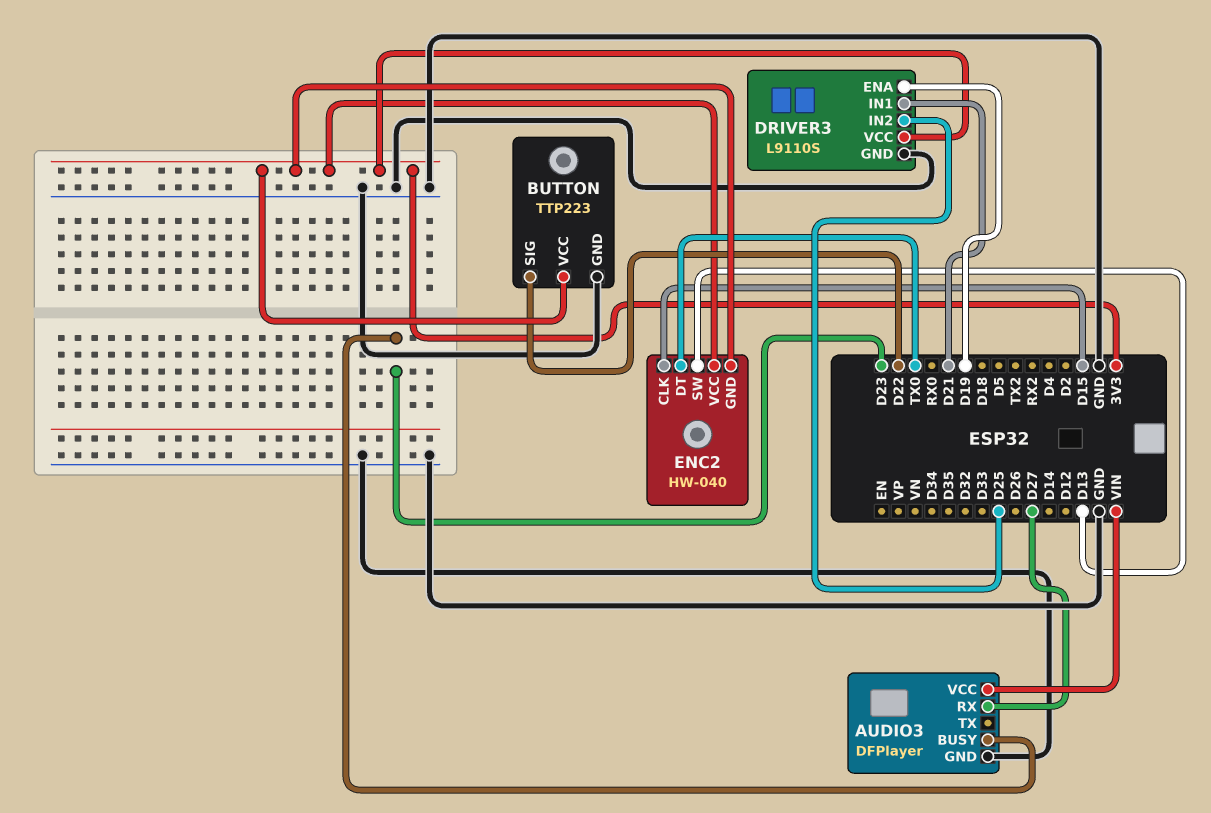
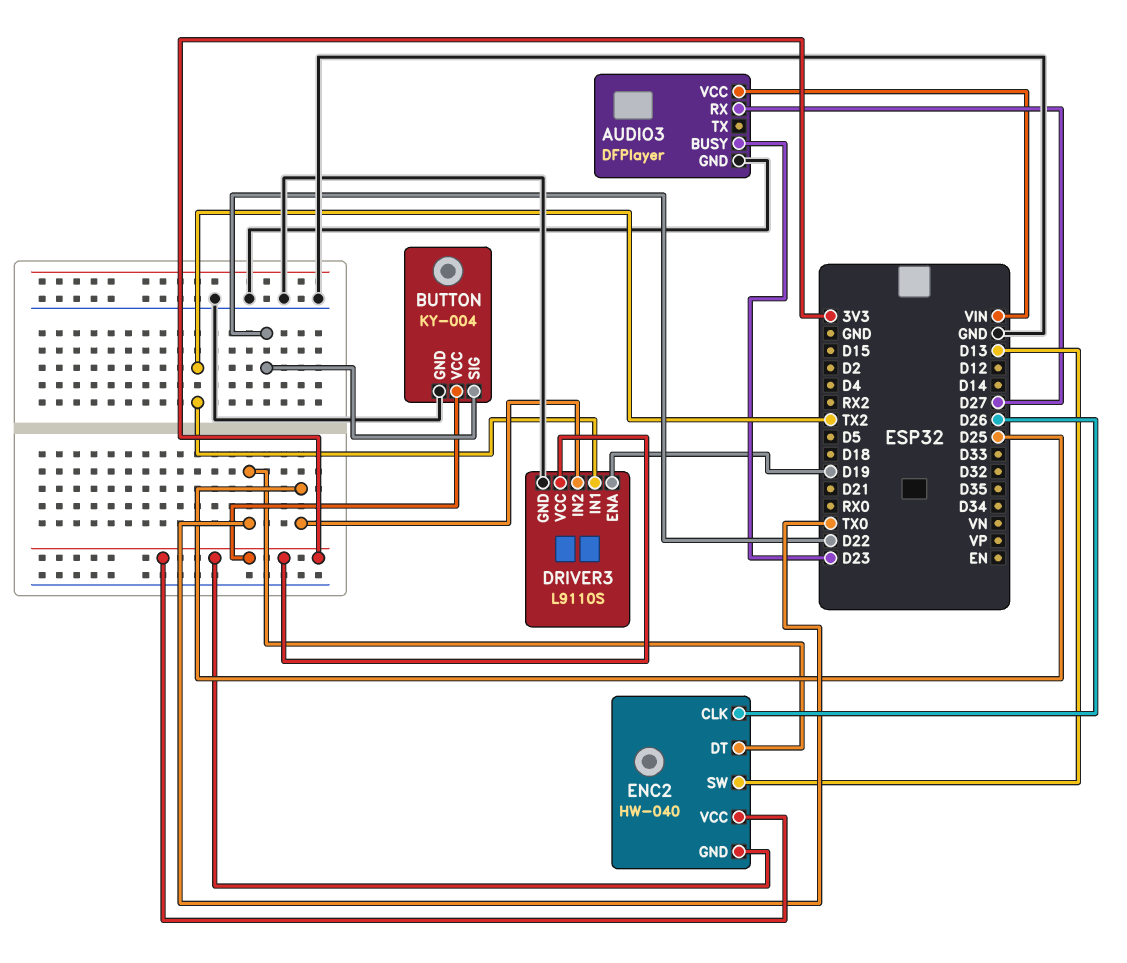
BUTTON: TTP223 -> KY-004
DRIVER3 pin IN1: D21 -> TX2
ENC2 pin CLK: D15 -> D26

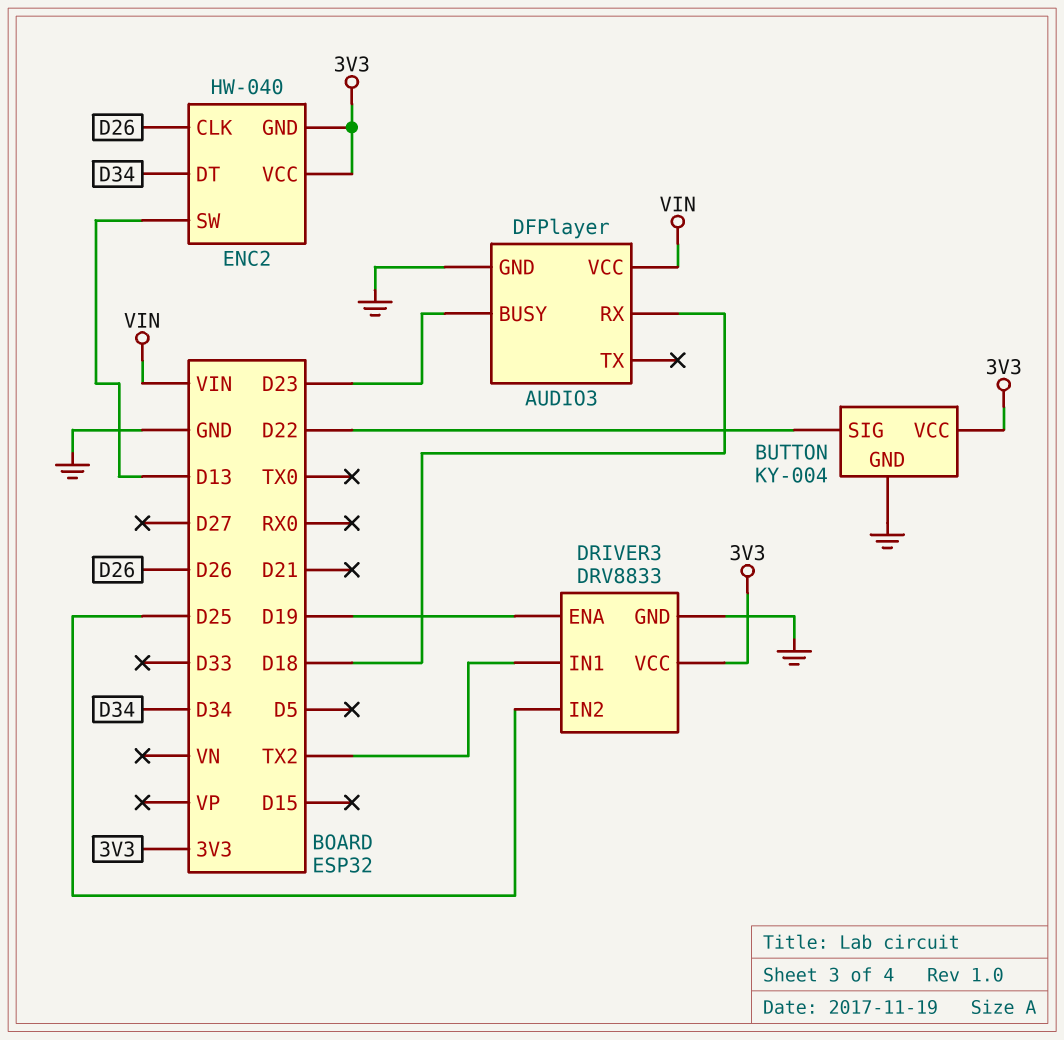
AUDIO3 pin RX: D27 -> D18
DRIVER3: L9110S -> DRV8833
ENC2 pin DT: TX0 -> D34

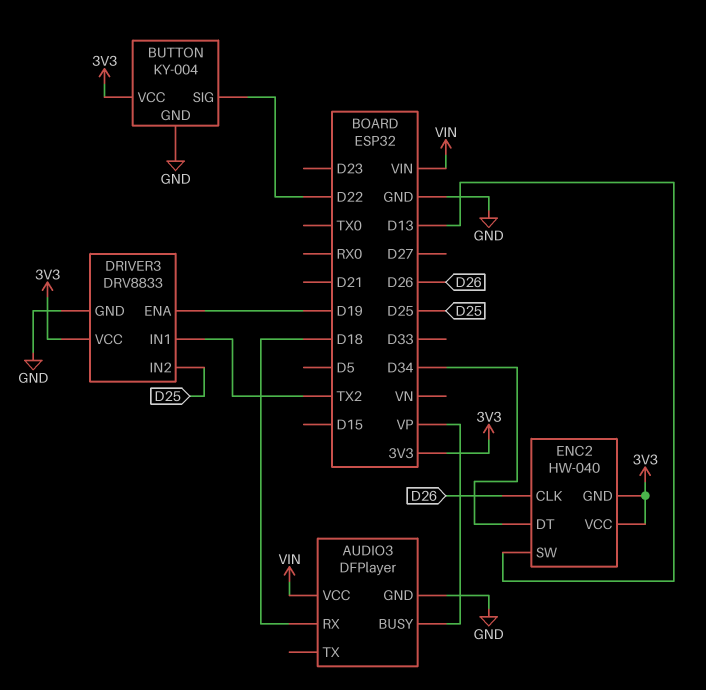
AUDIO3 pin BUSY: D23 -> VP

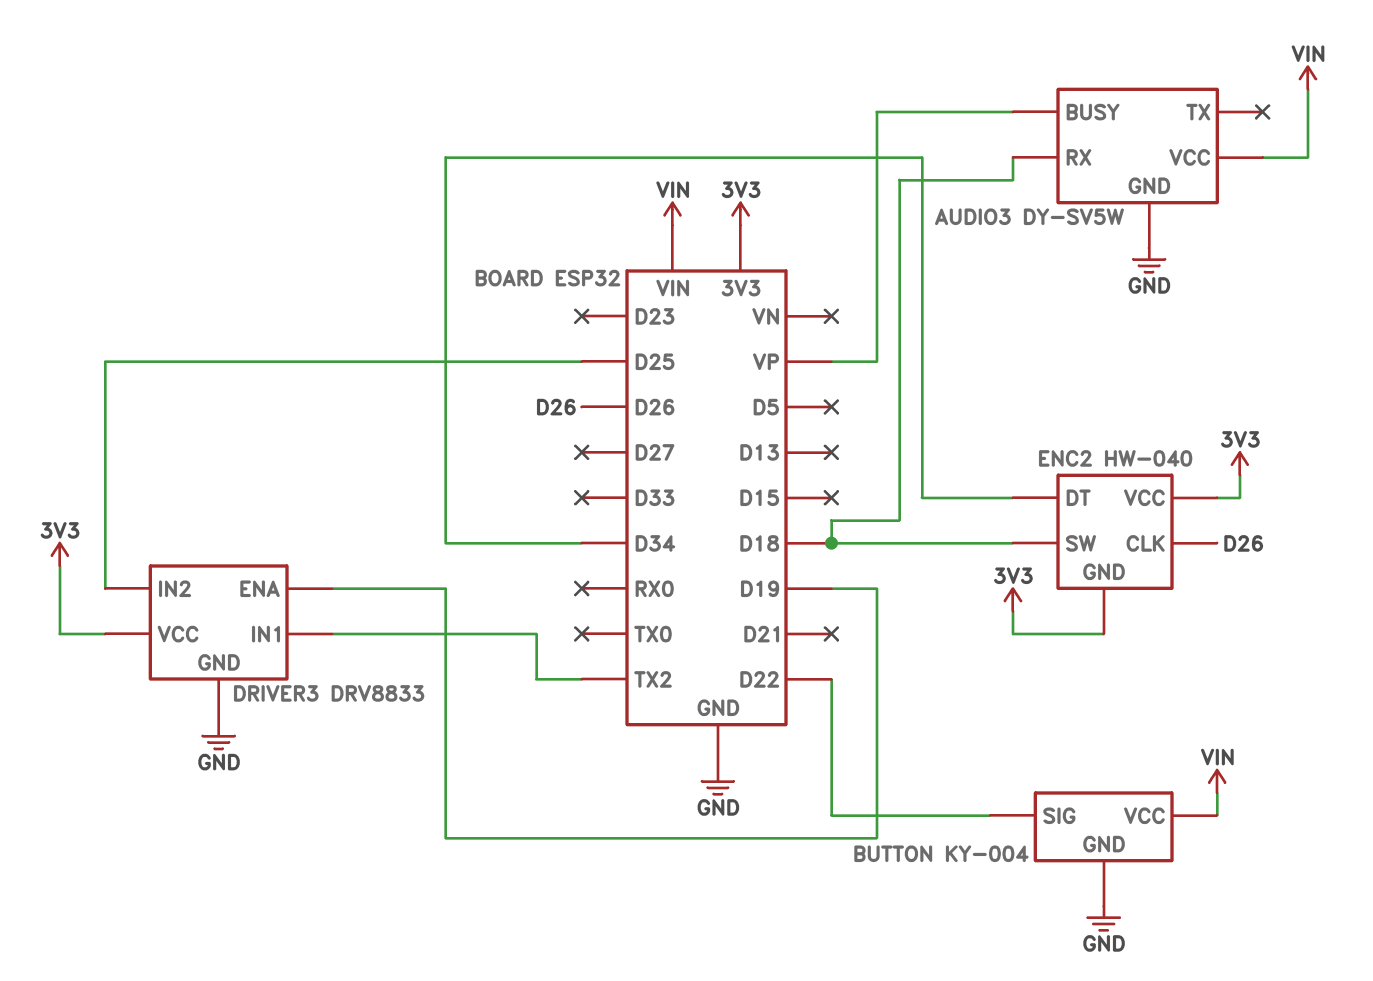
AUDIO3: DFPlayer -> DY-SV5W
BUTTON pin VCC: 3V3 -> VIN
ENC2 pin SW: D13 -> D18

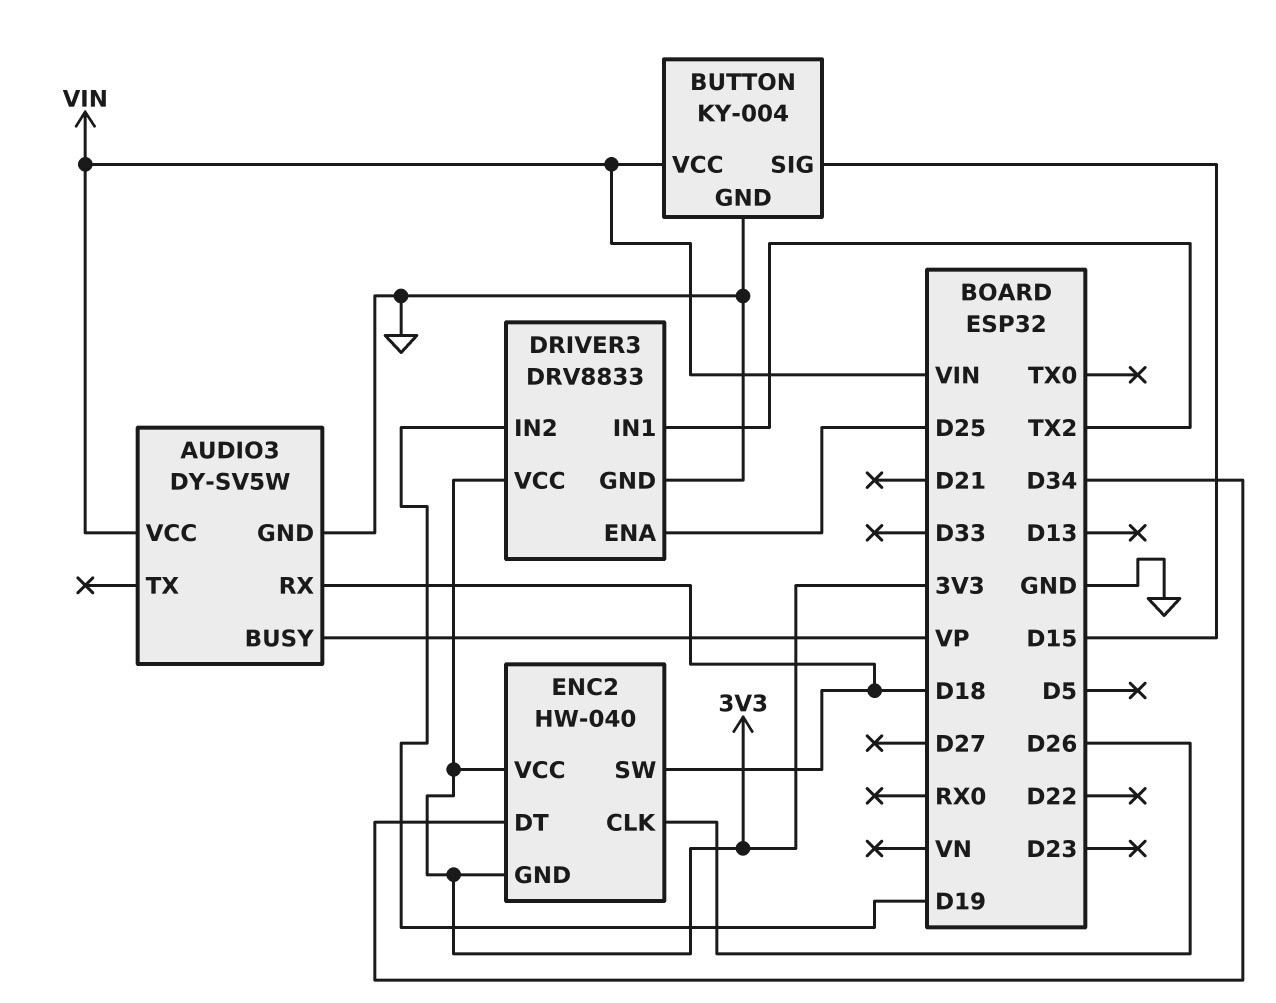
BUTTON pin SIG: D22 -> D15
DRIVER3 pin ENA: D19 -> D25
DRIVER3 pin IN2: D25 -> D19

